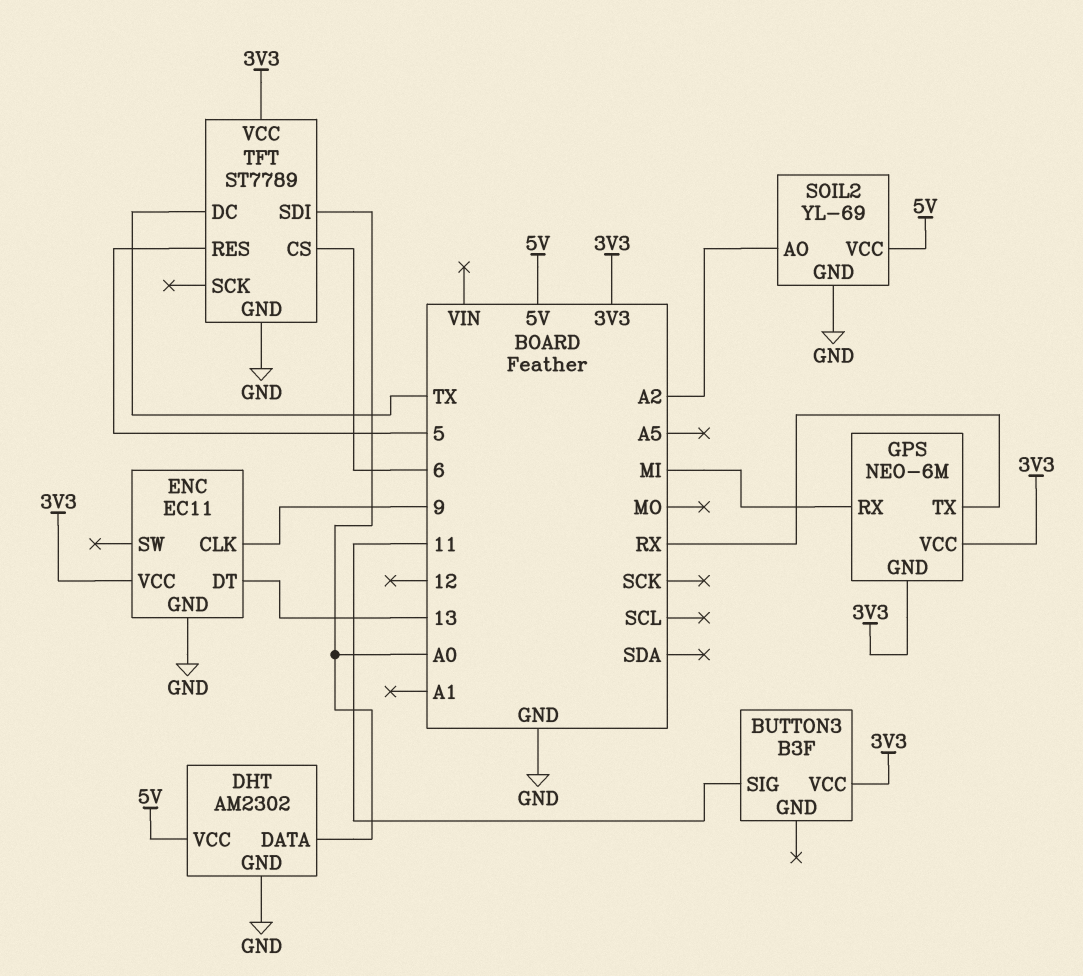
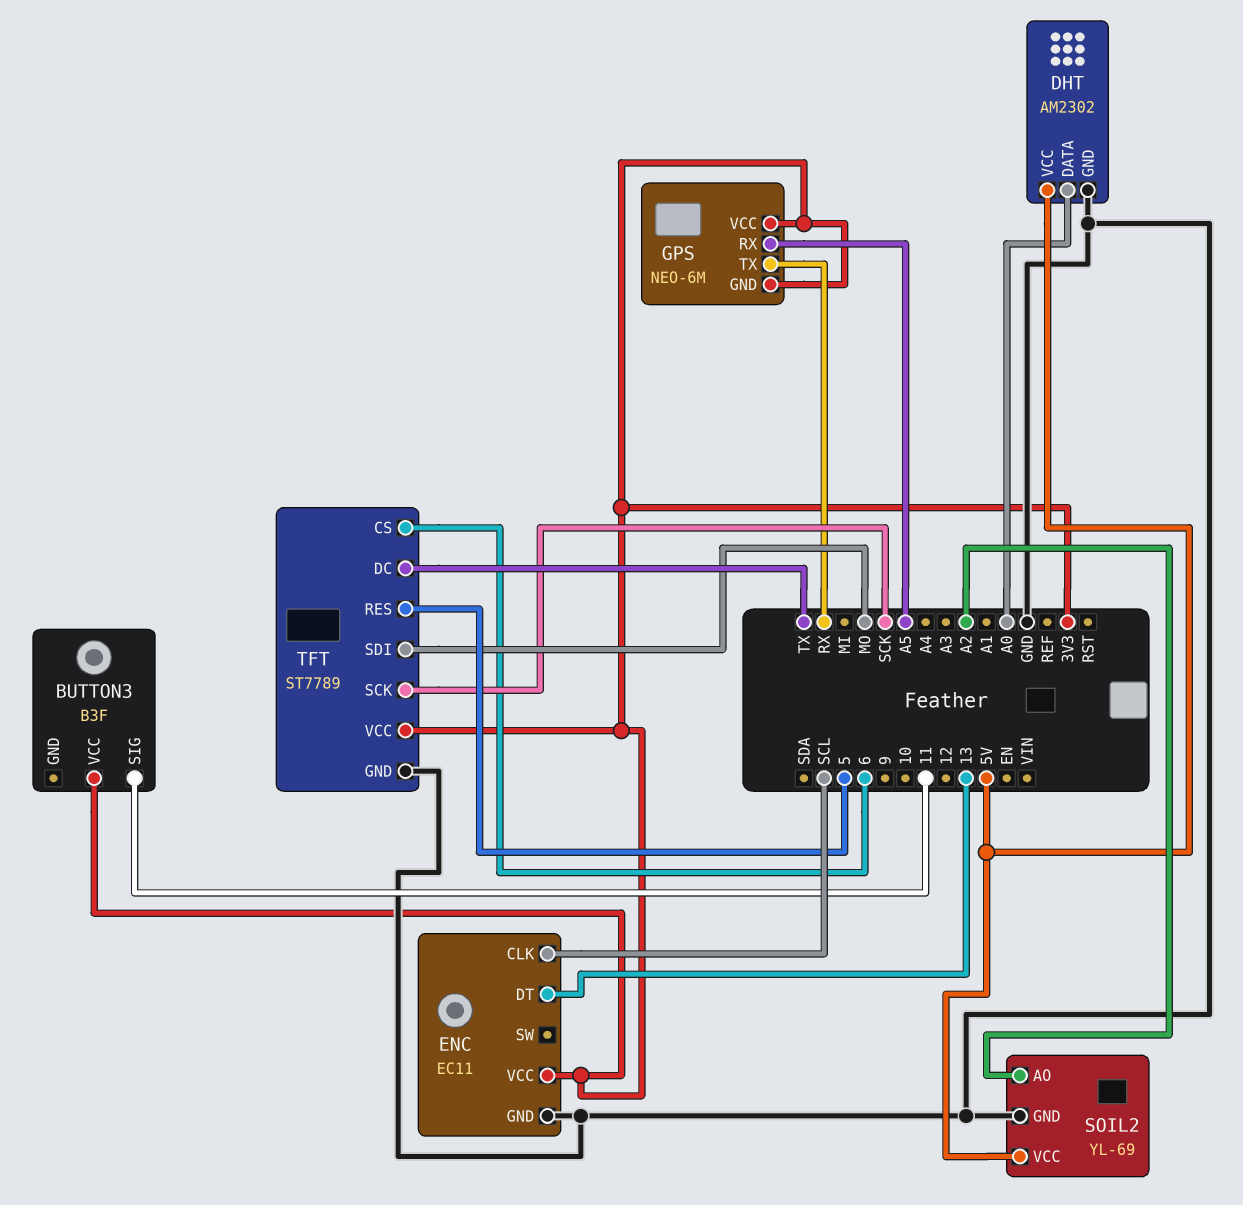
ENC pin CLK: 9 -> SCL
GPS pin RX: MI -> A5
TFT pin SCK: none -> SCK
TFT pin SDI: A0 -> MO

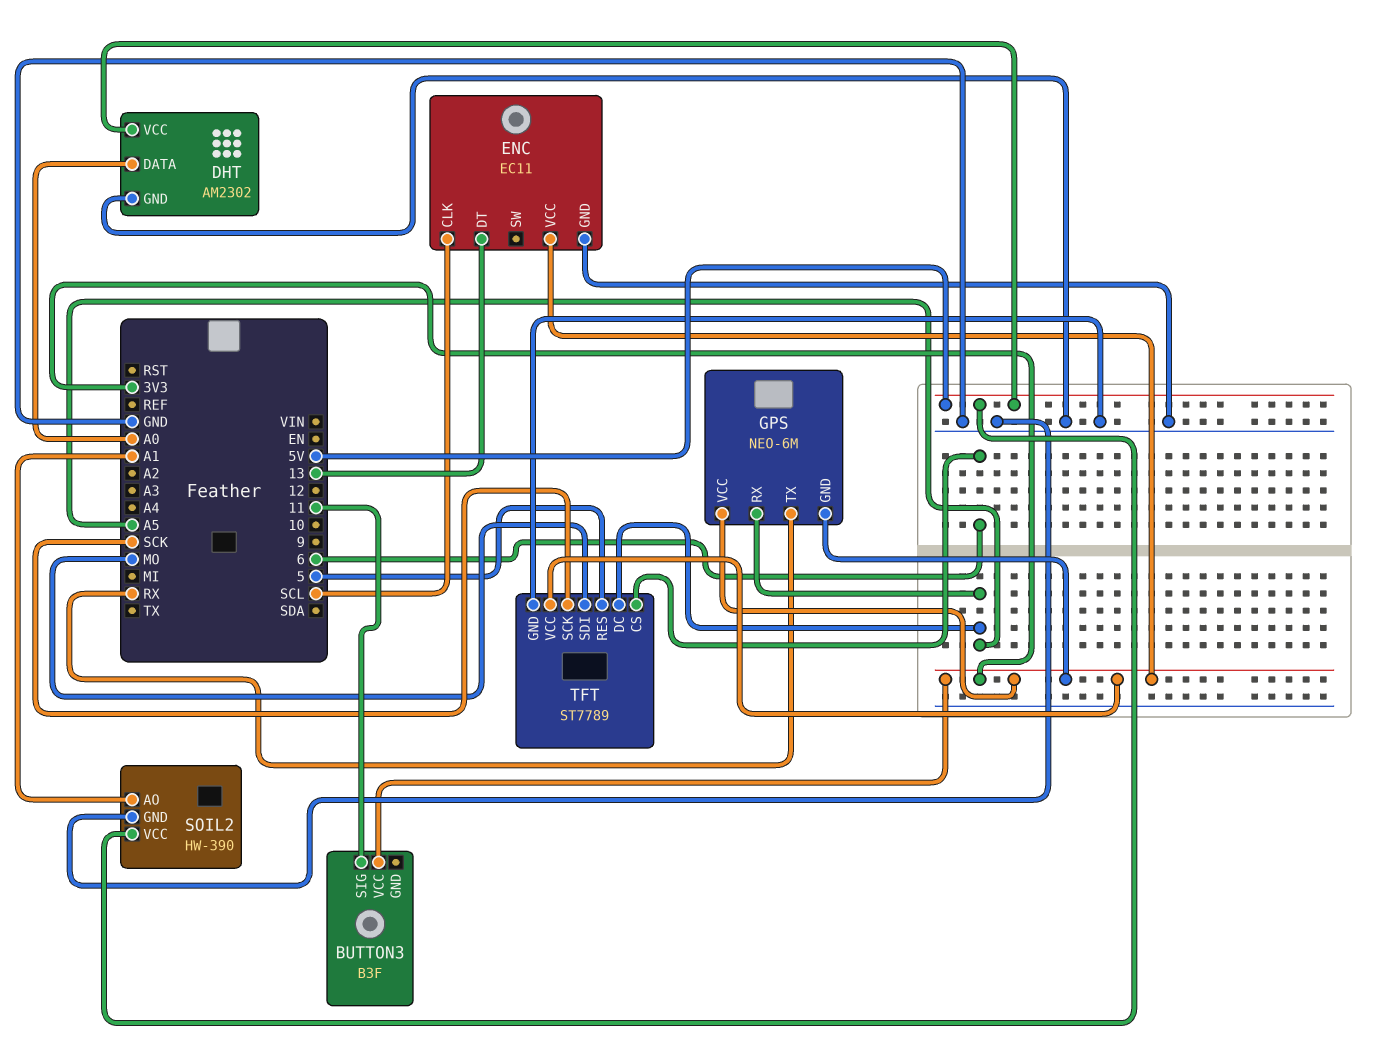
SOIL2: YL-69 -> HW-390
SOIL2 pin AO: A2 -> A1
TFT pin DC: TX -> A5

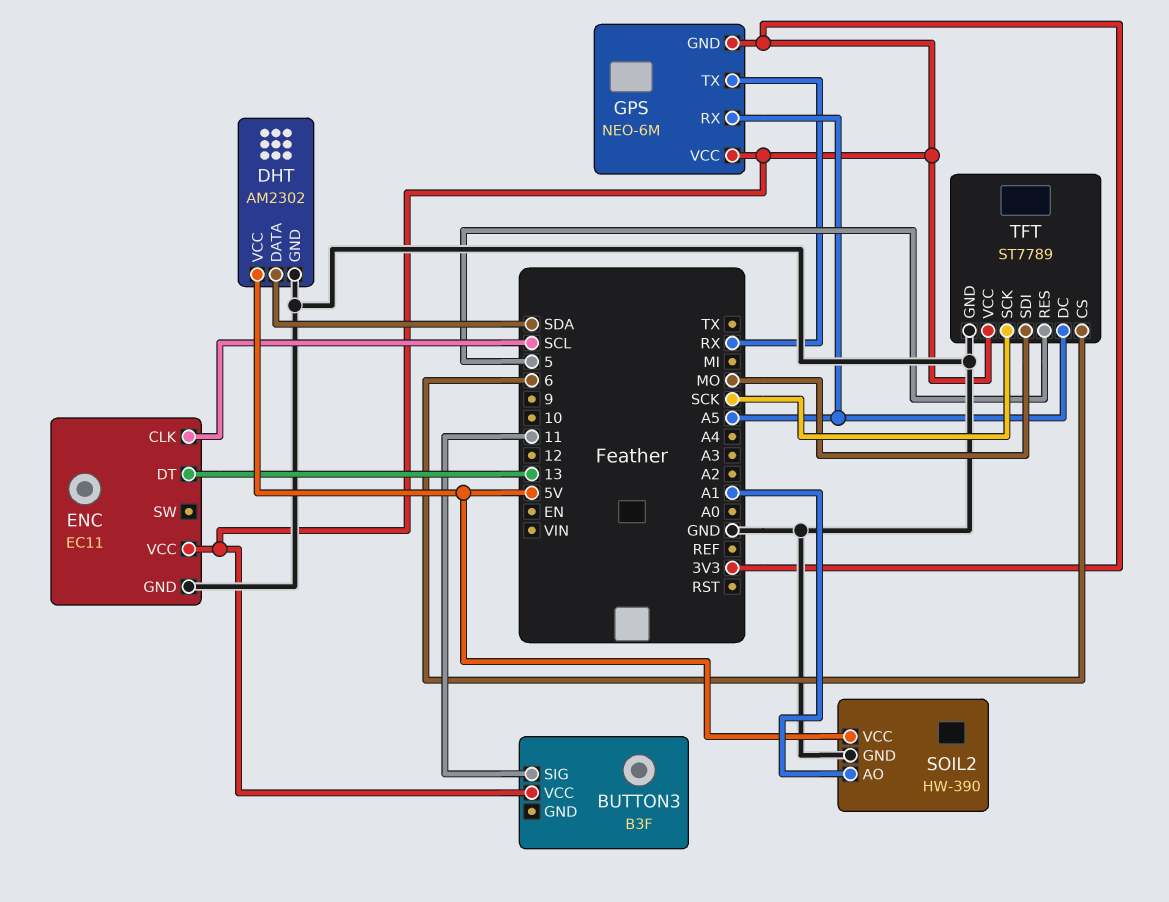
DHT pin DATA: A0 -> SDA

